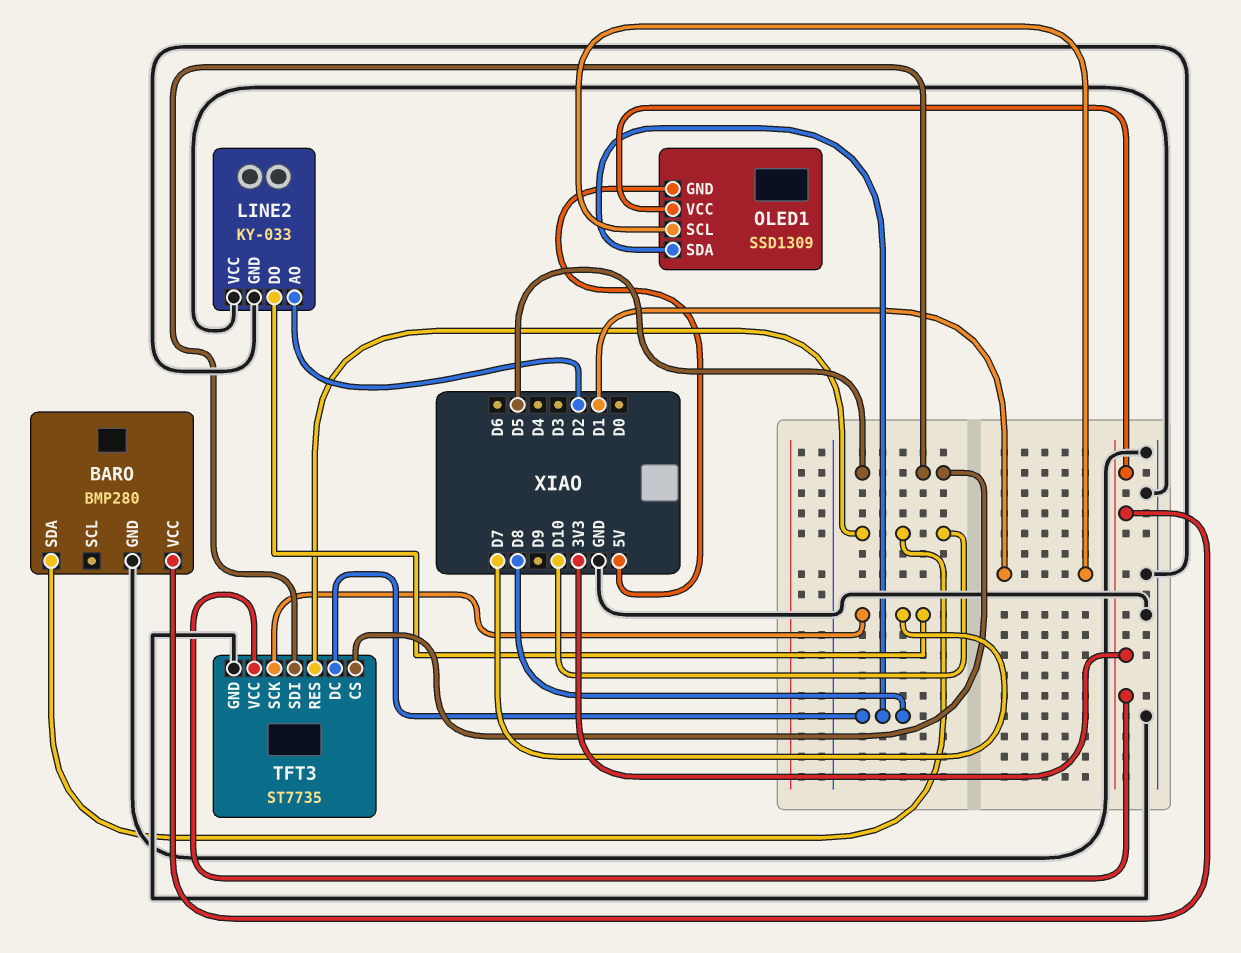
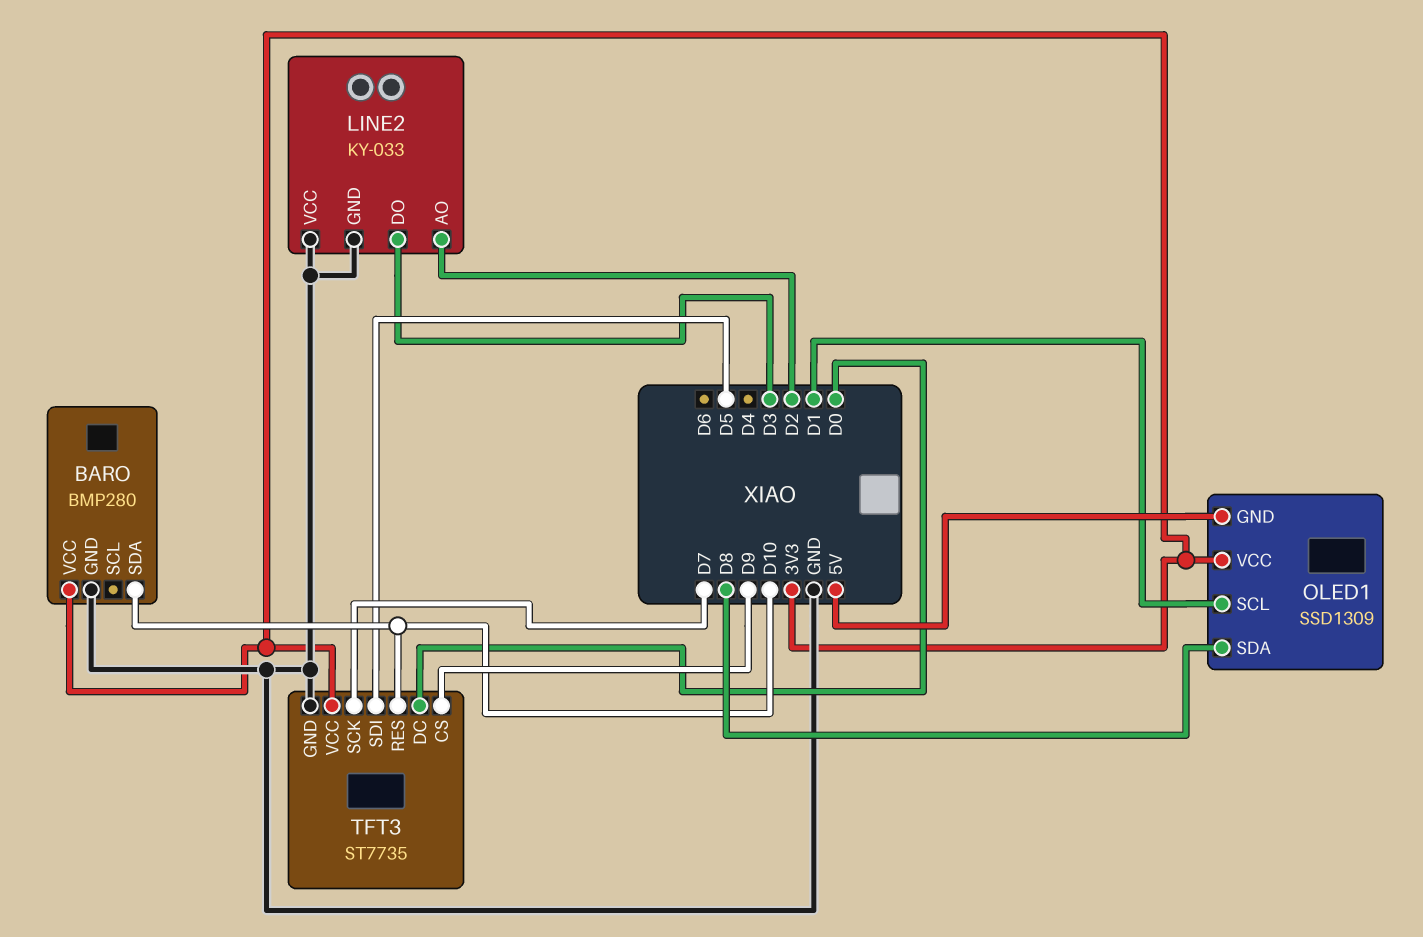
LINE2 pin DO: D7 -> D3
TFT3 pin CS: D5 -> D9
TFT3 pin DC: D8 -> D0

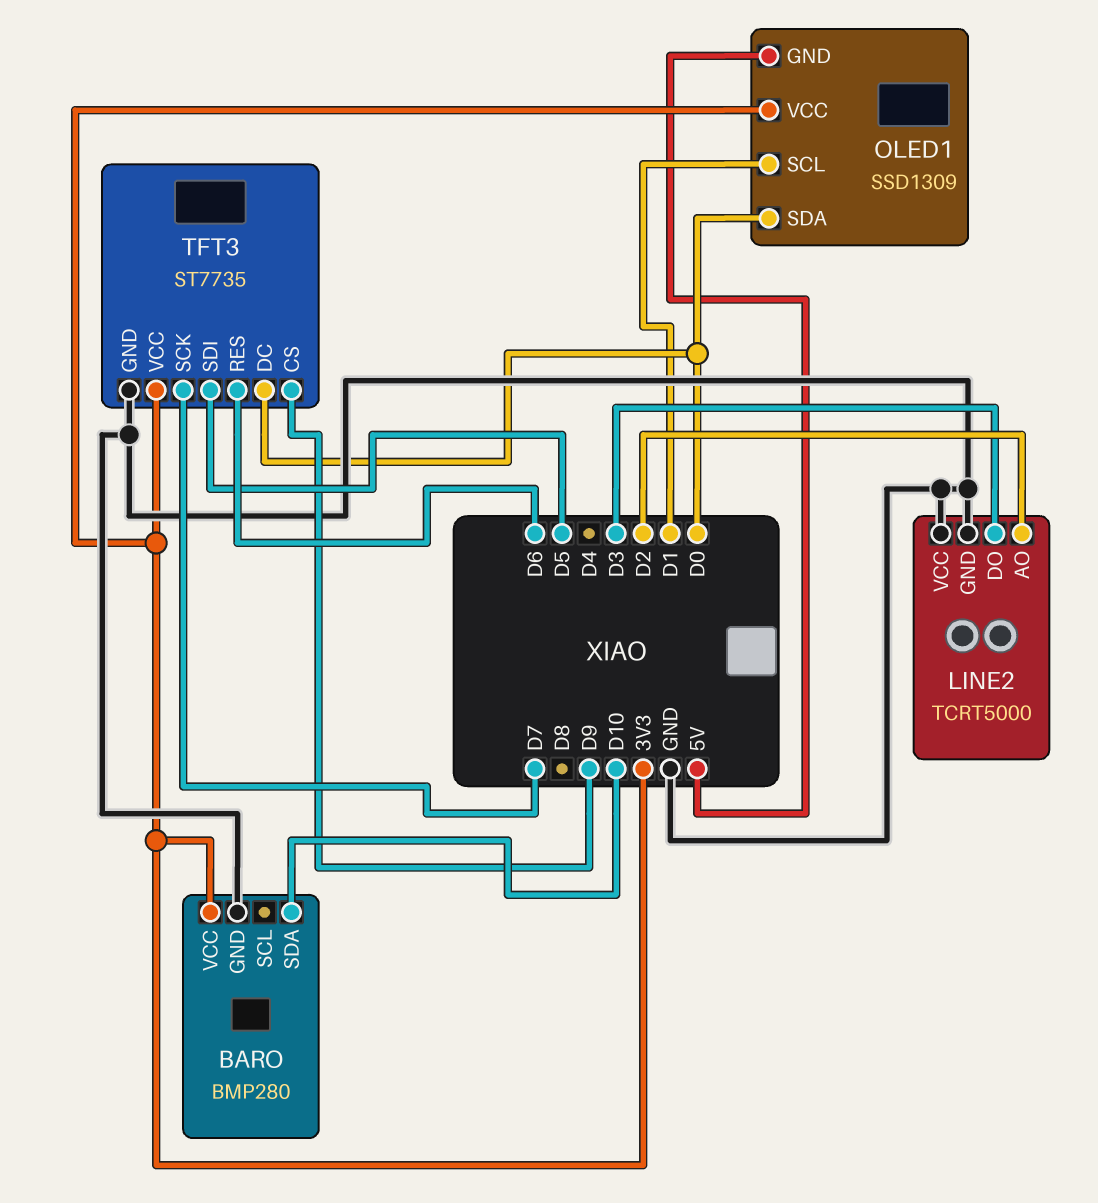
LINE2: KY-033 -> TCRT5000
OLED1 pin SDA: D8 -> D0
TFT3 pin RES: D10 -> D6

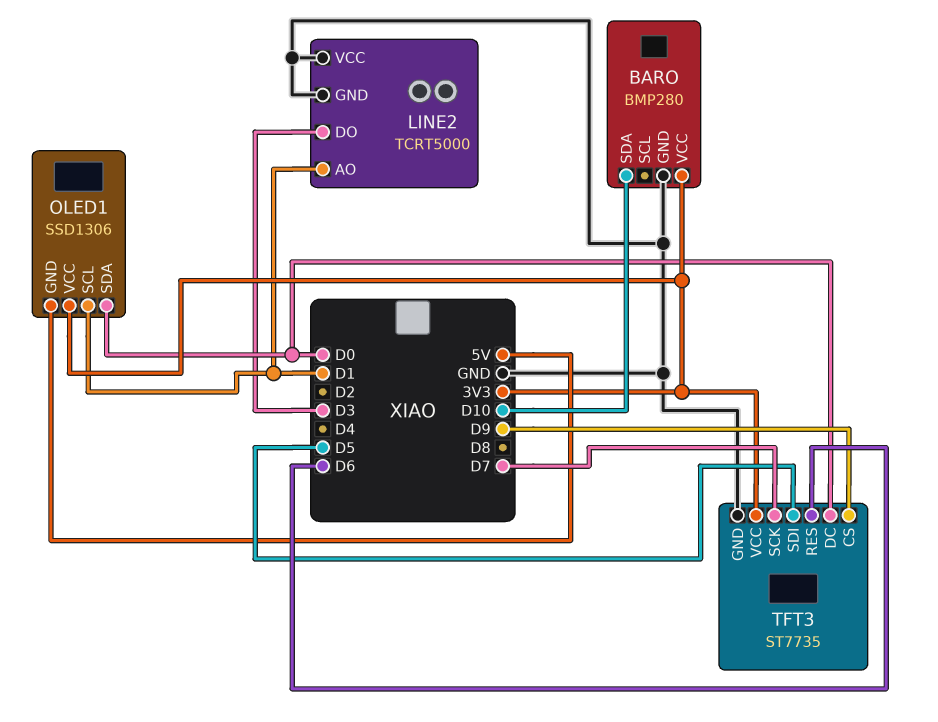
LINE2 pin AO: D2 -> D1
OLED1: SSD1309 -> SSD1306

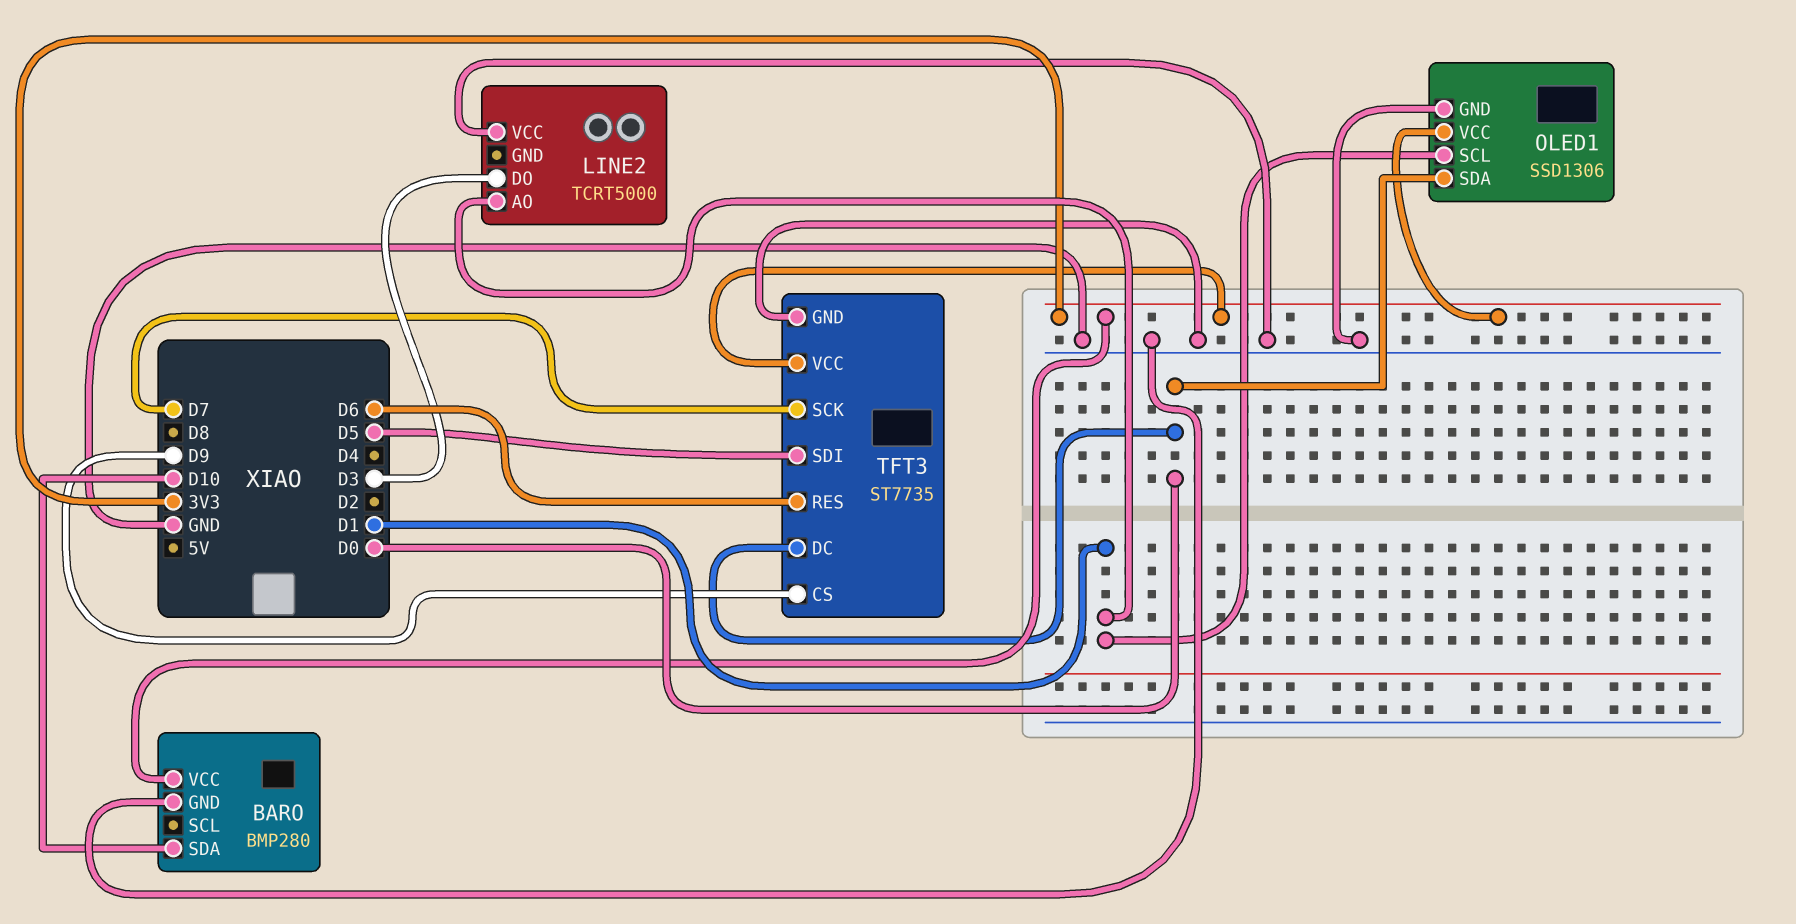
LINE2 pin GND: GND -> none
OLED1 pin GND: 5V -> GND

